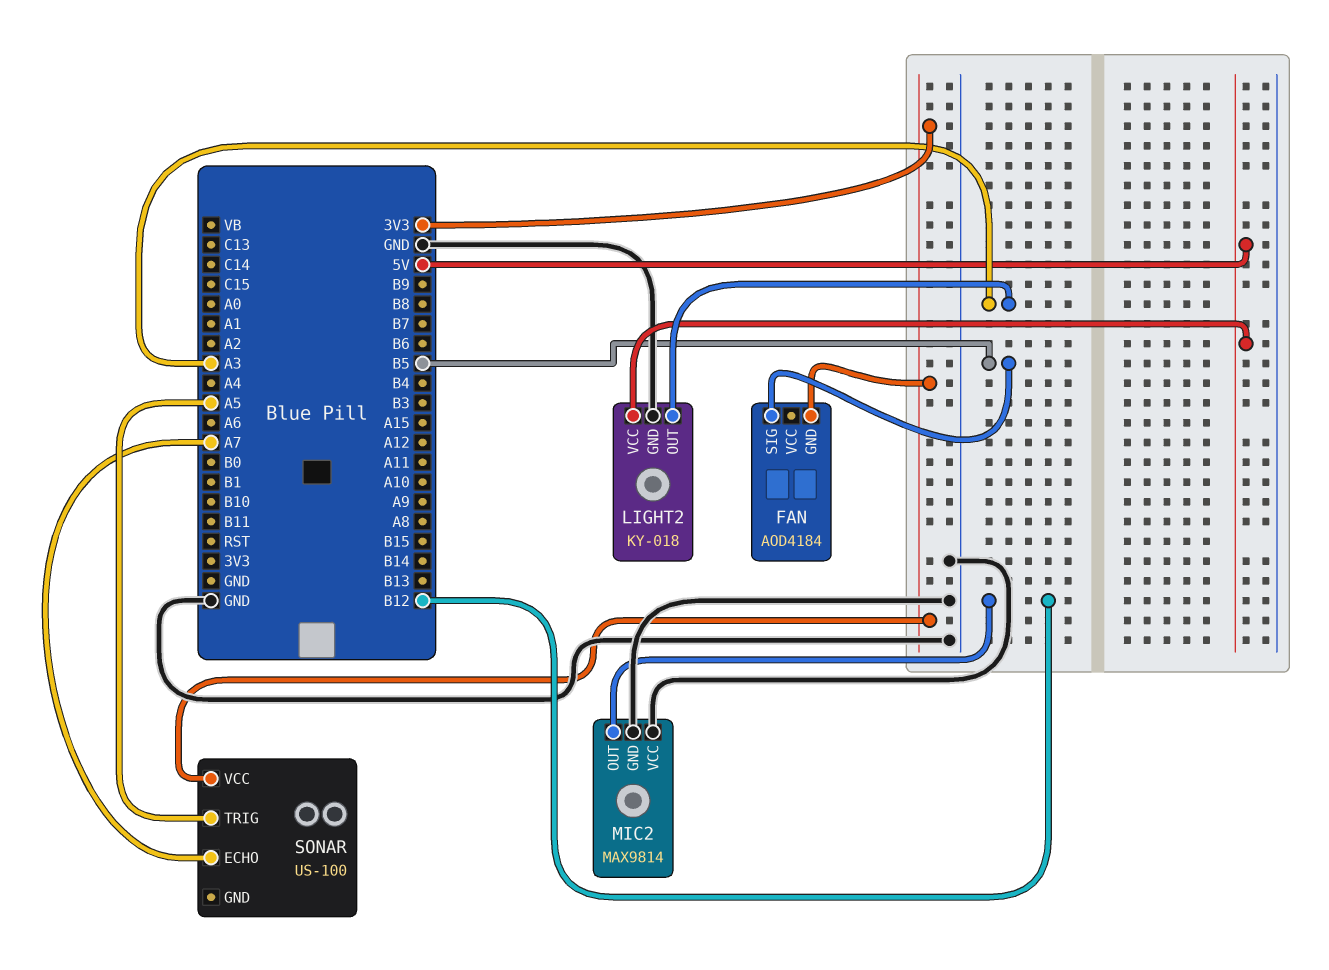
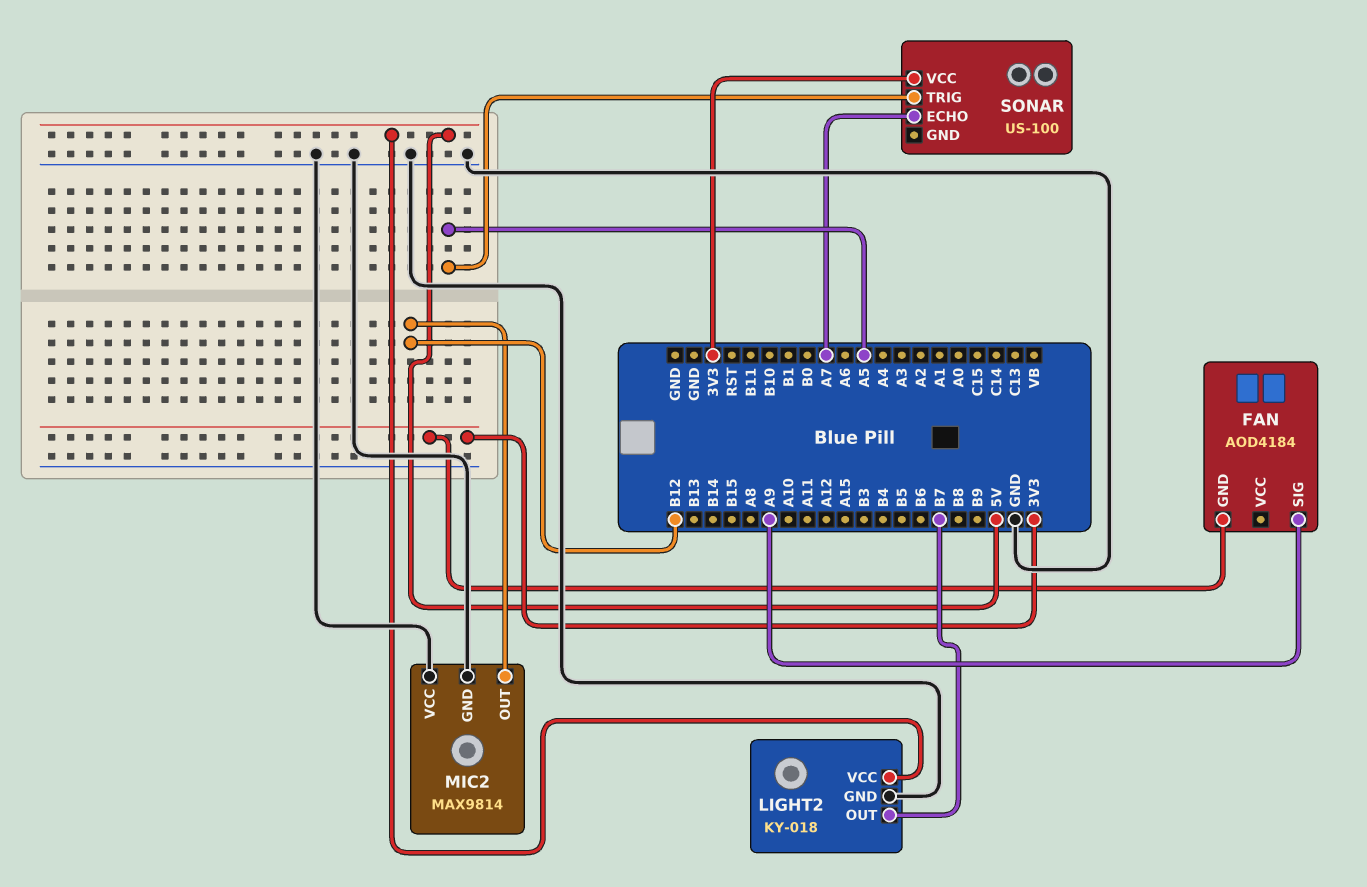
FAN pin SIG: B5 -> A9
LIGHT2 pin OUT: A3 -> B7

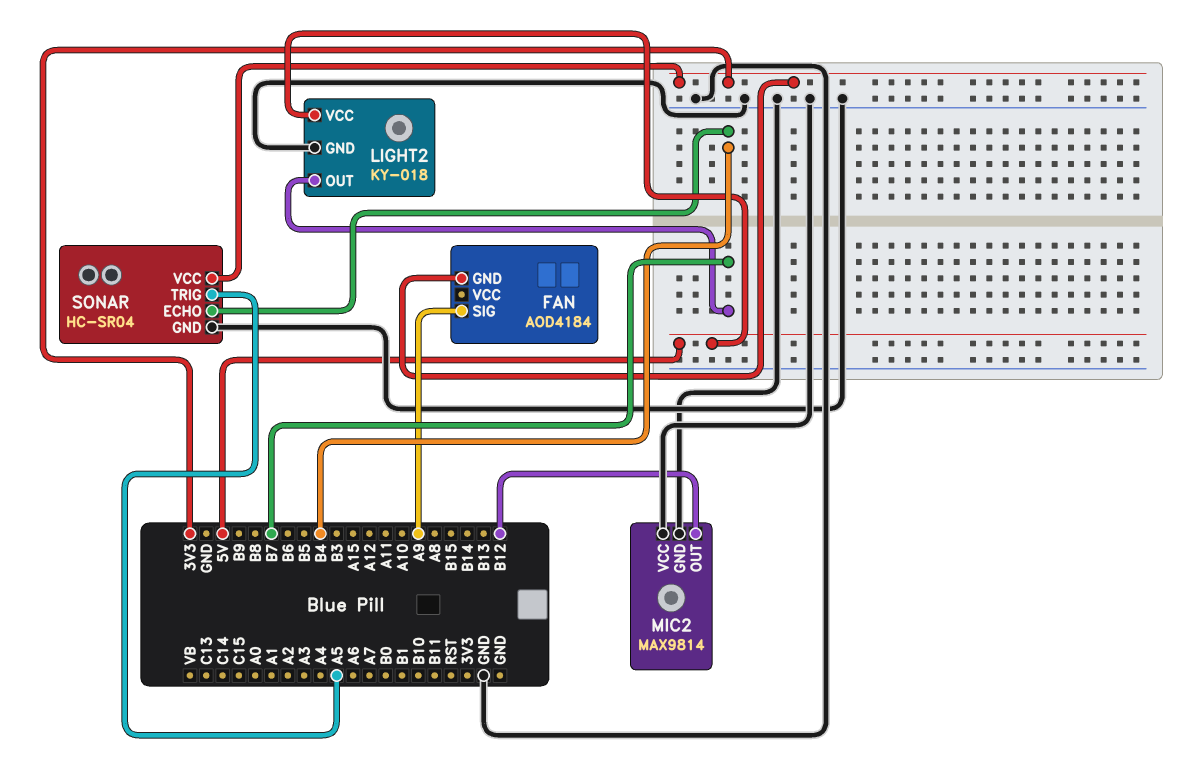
SONAR: US-100 -> HC-SR04
SONAR pin ECHO: A7 -> B4
SONAR pin GND: none -> GND

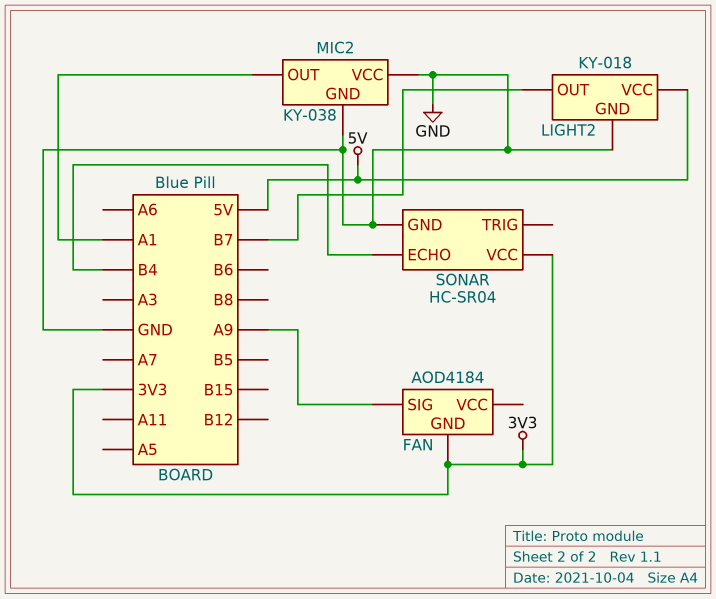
MIC2: MAX9814 -> KY-038
MIC2 pin OUT: B12 -> A1
SONAR pin TRIG: A5 -> none

